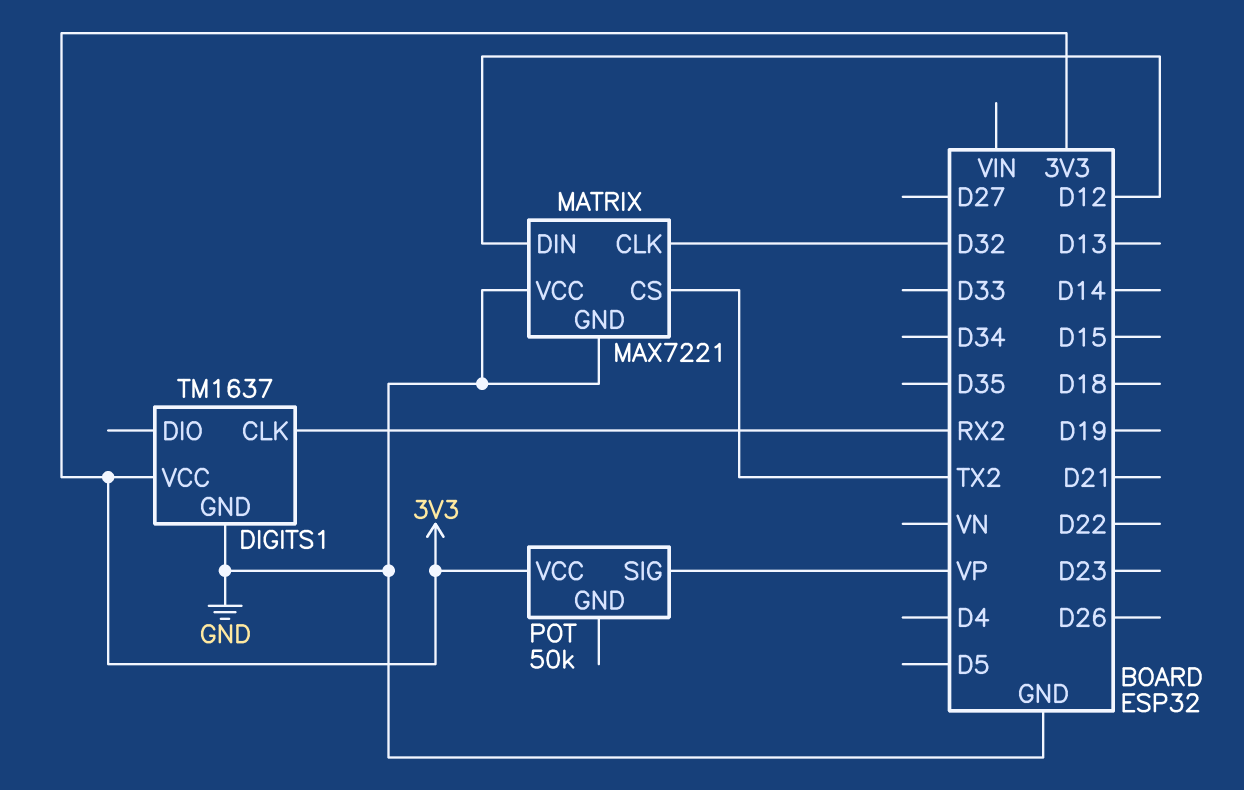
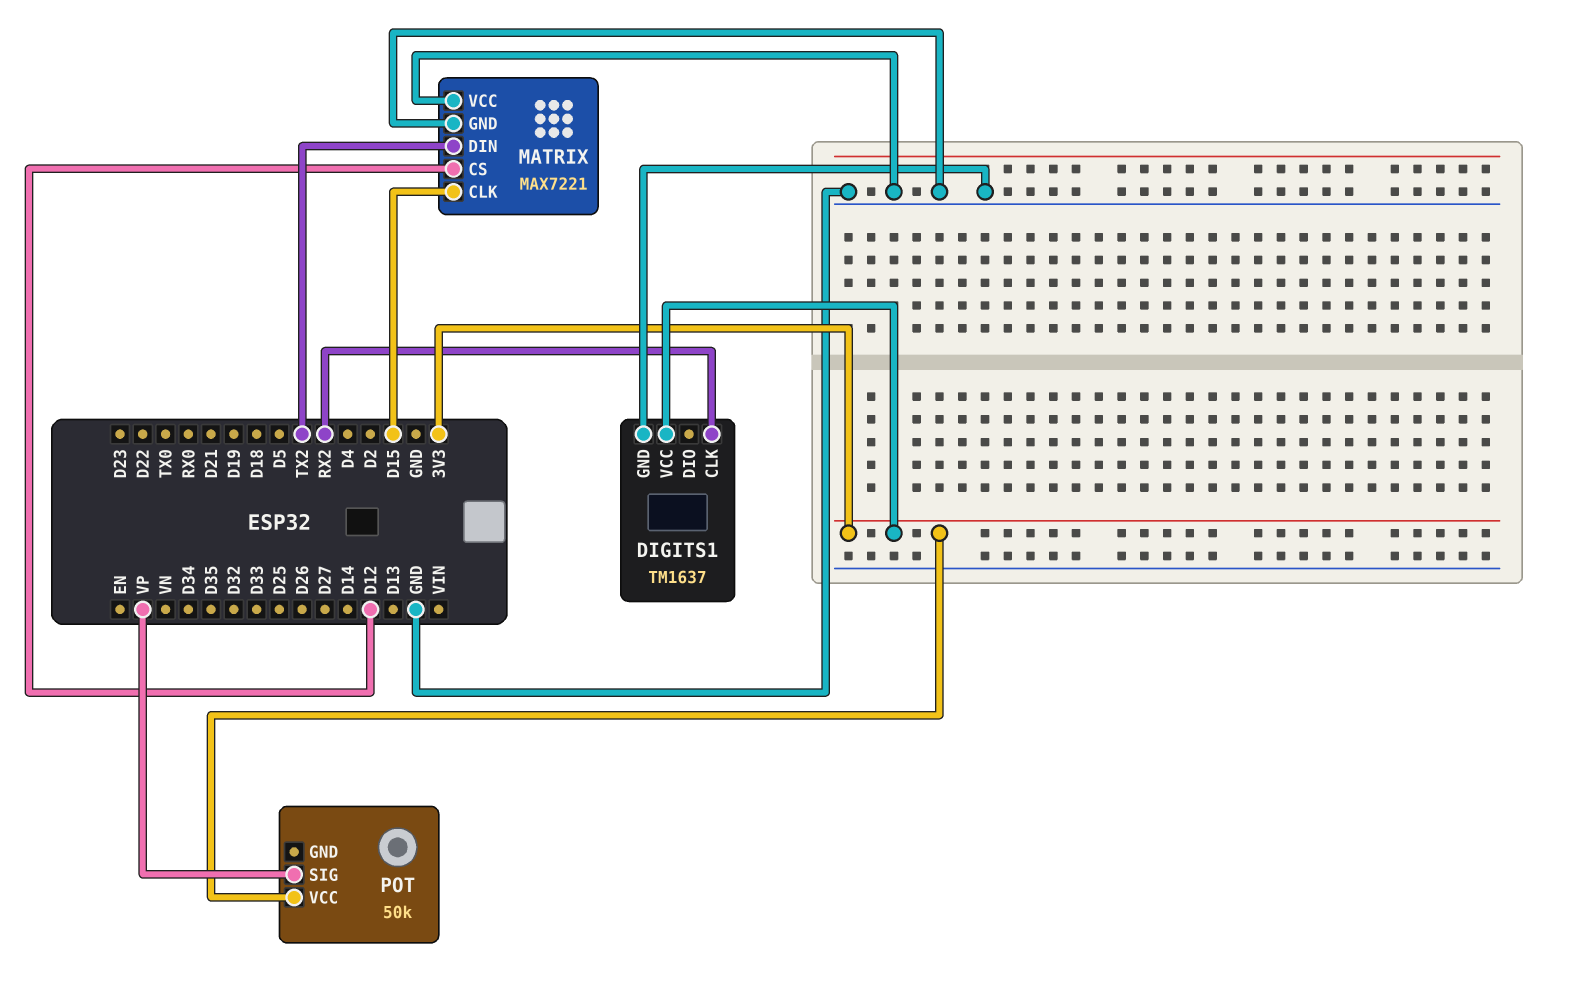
MATRIX pin CLK: D32 -> D15
MATRIX pin CS: TX2 -> D12
MATRIX pin DIN: D12 -> TX2

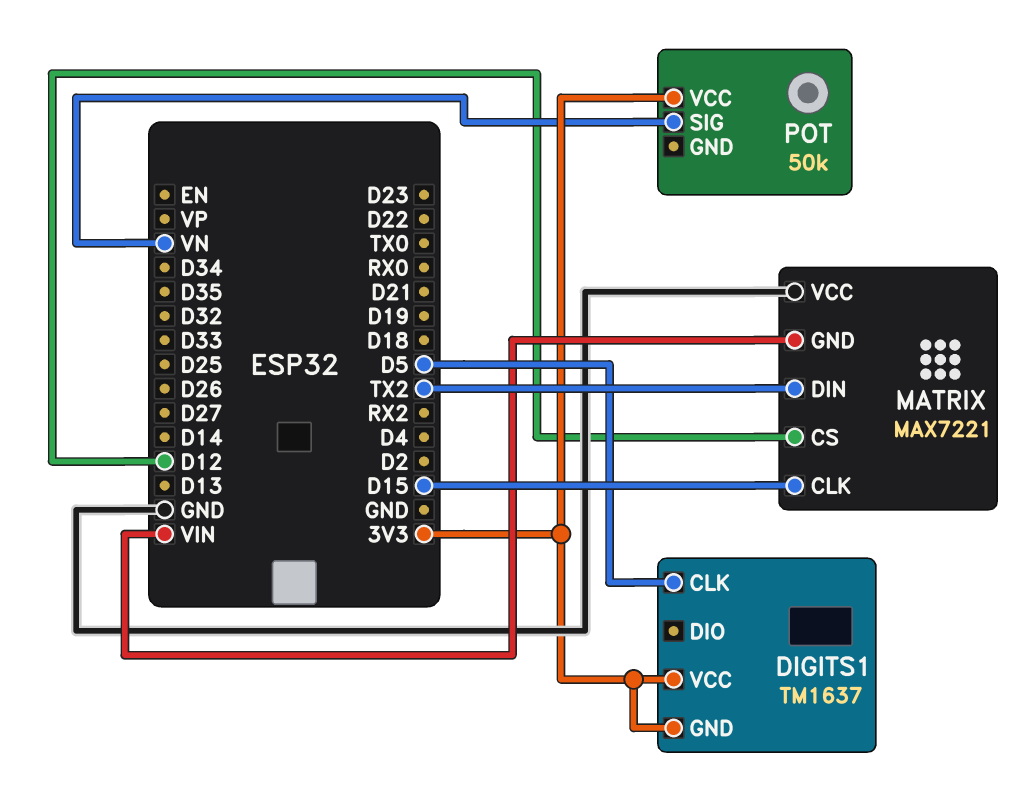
DIGITS1 pin CLK: RX2 -> D5
DIGITS1 pin GND: GND -> 3V3
MATRIX pin GND: GND -> VIN
POT pin SIG: VP -> VN

